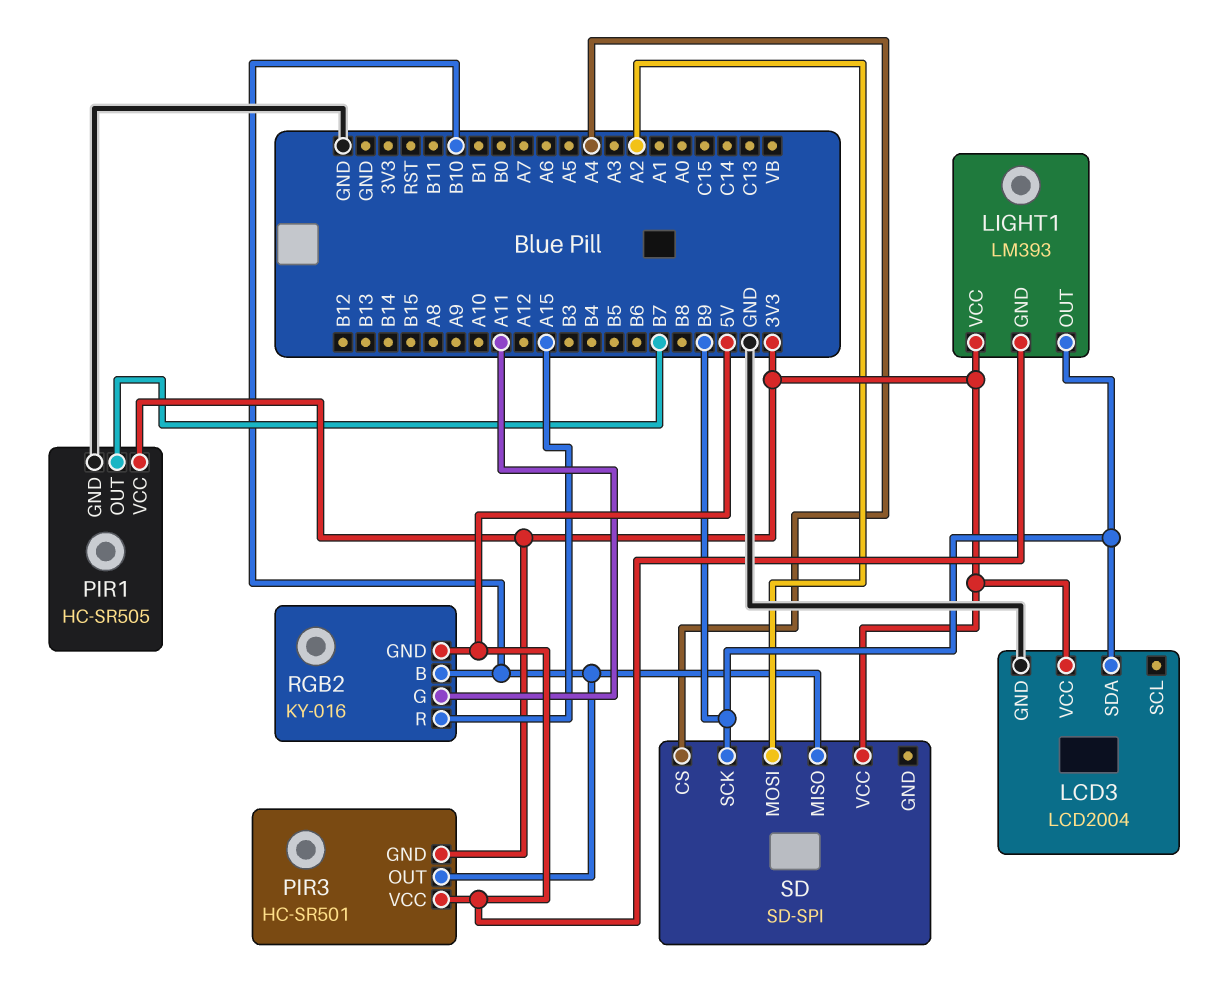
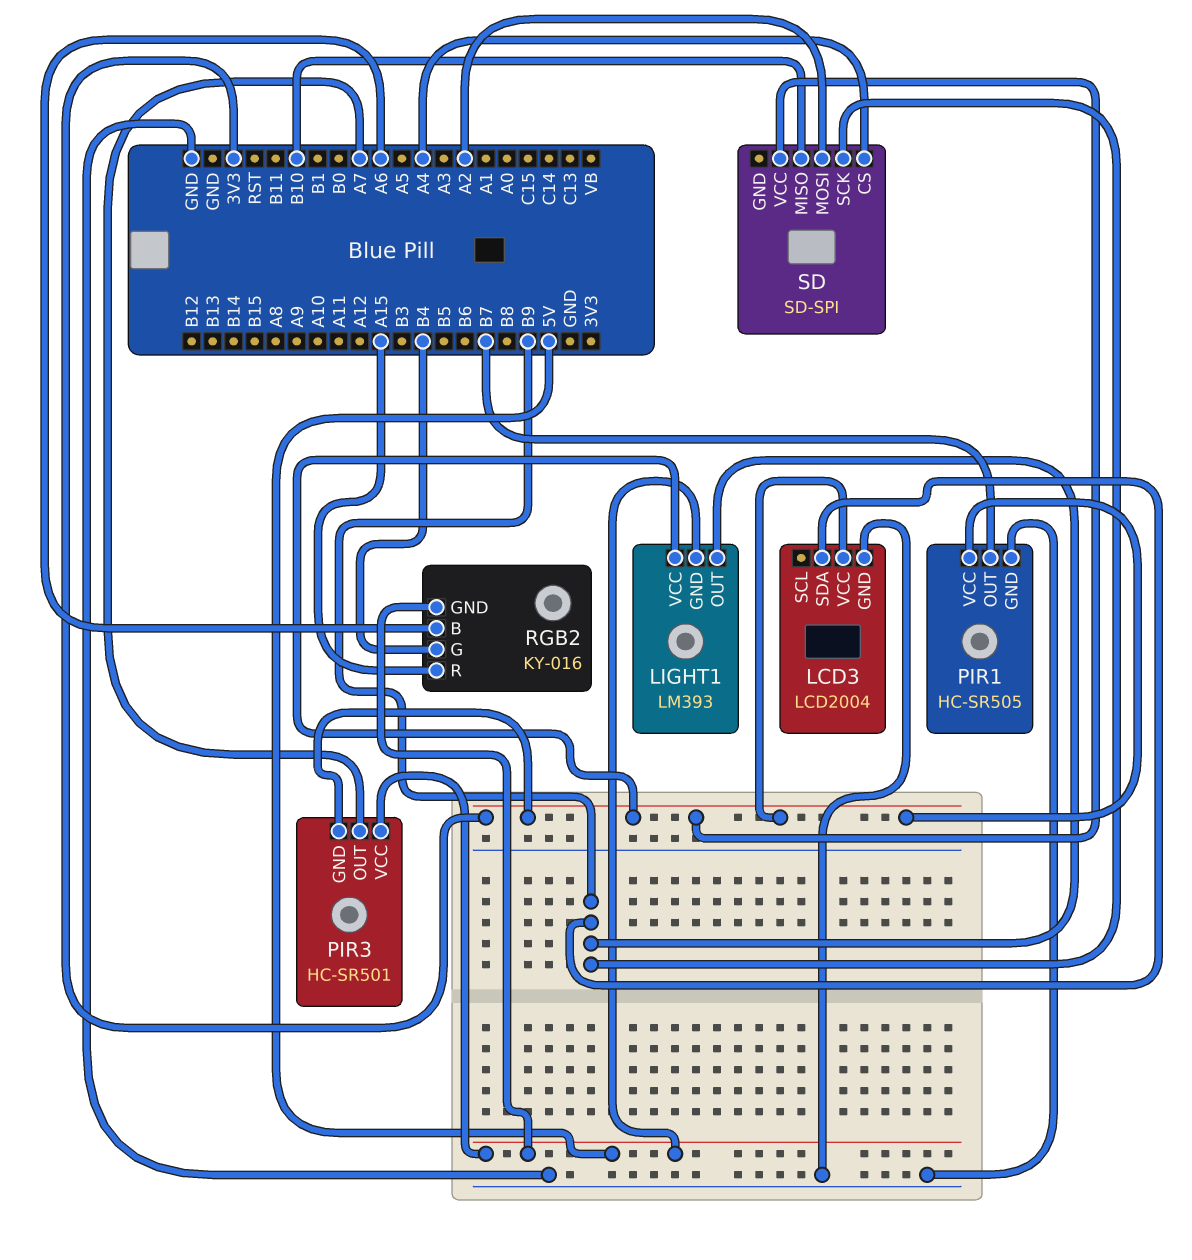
PIR3 pin OUT: B10 -> A7
RGB2 pin B: B10 -> A6
RGB2 pin G: A11 -> B4

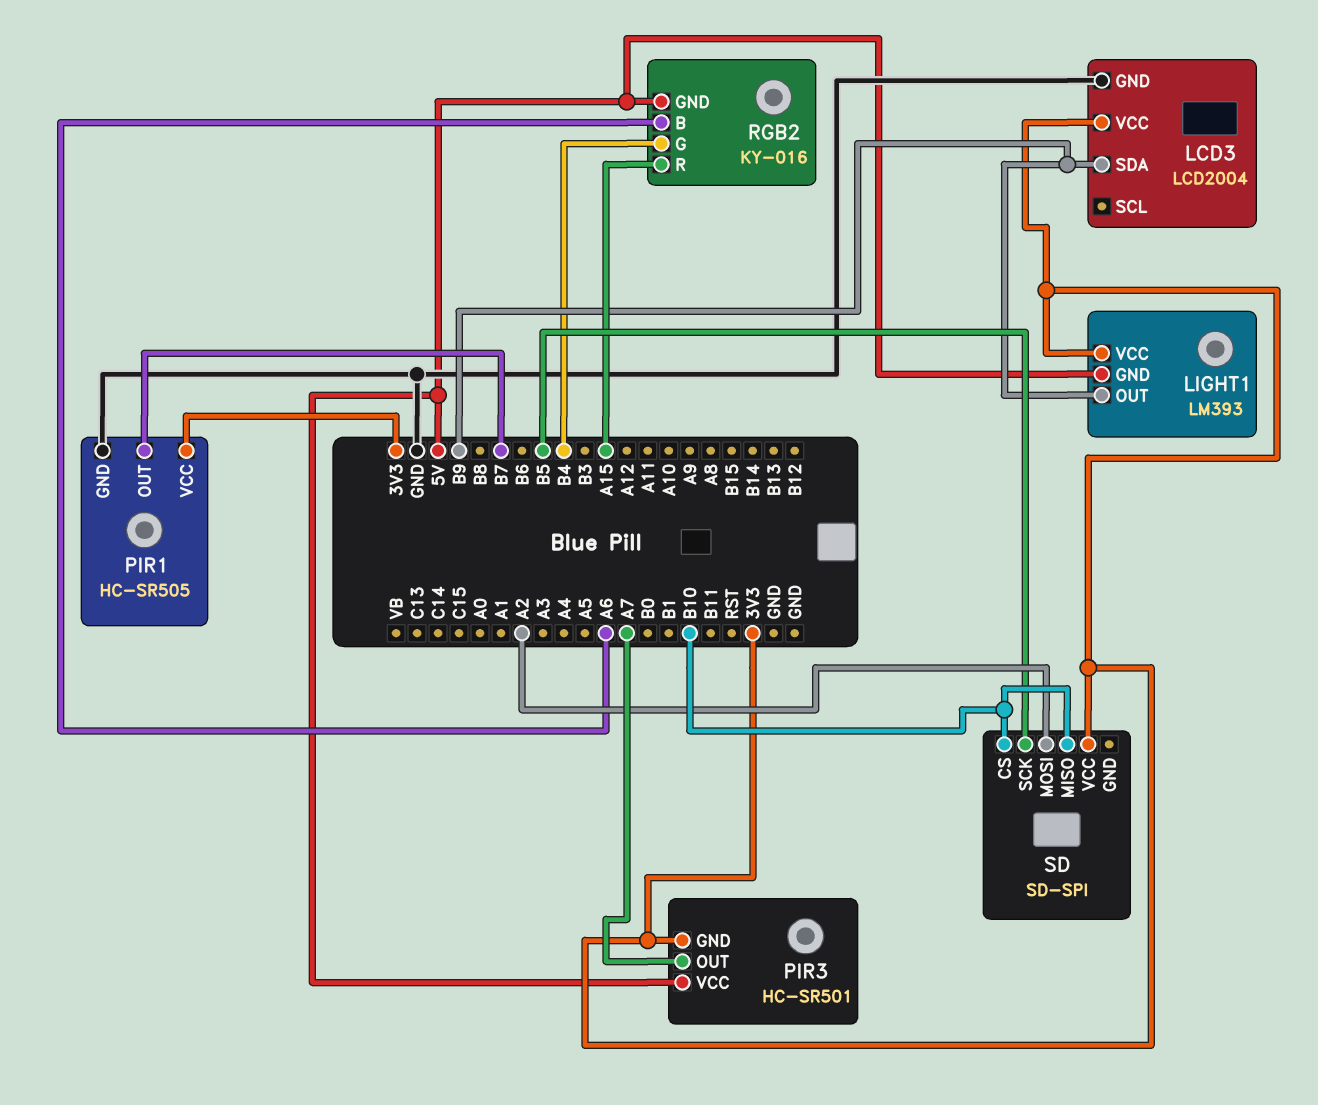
SD pin CS: A4 -> B10
SD pin SCK: B9 -> B5

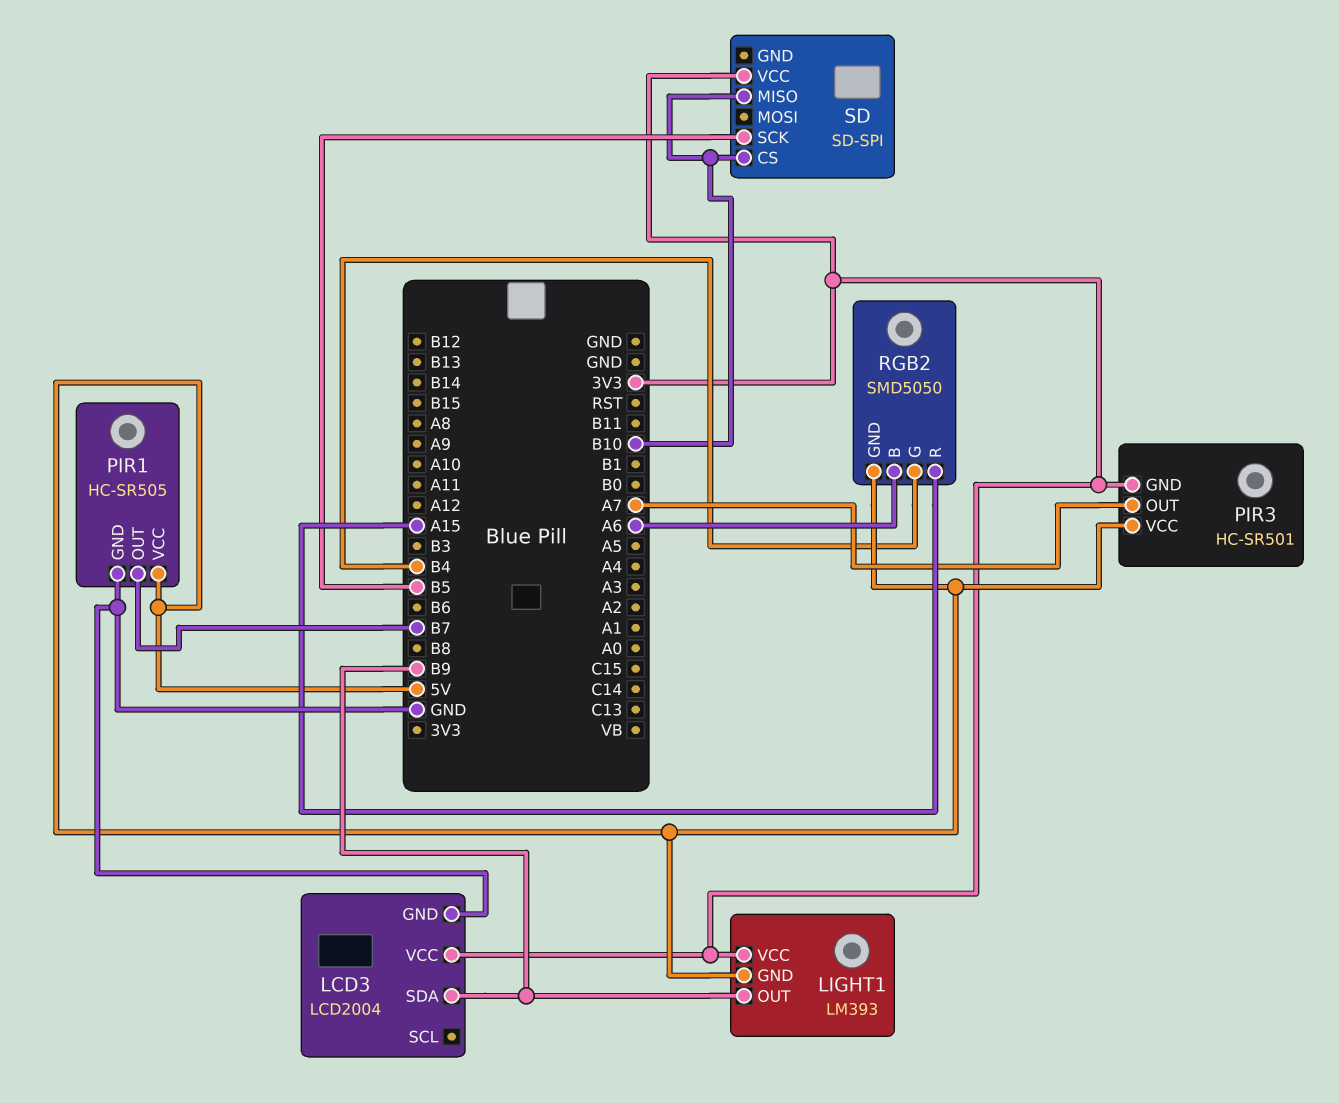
PIR1 pin VCC: 3V3 -> 5V
RGB2: KY-016 -> SMD5050
SD pin MOSI: A2 -> none

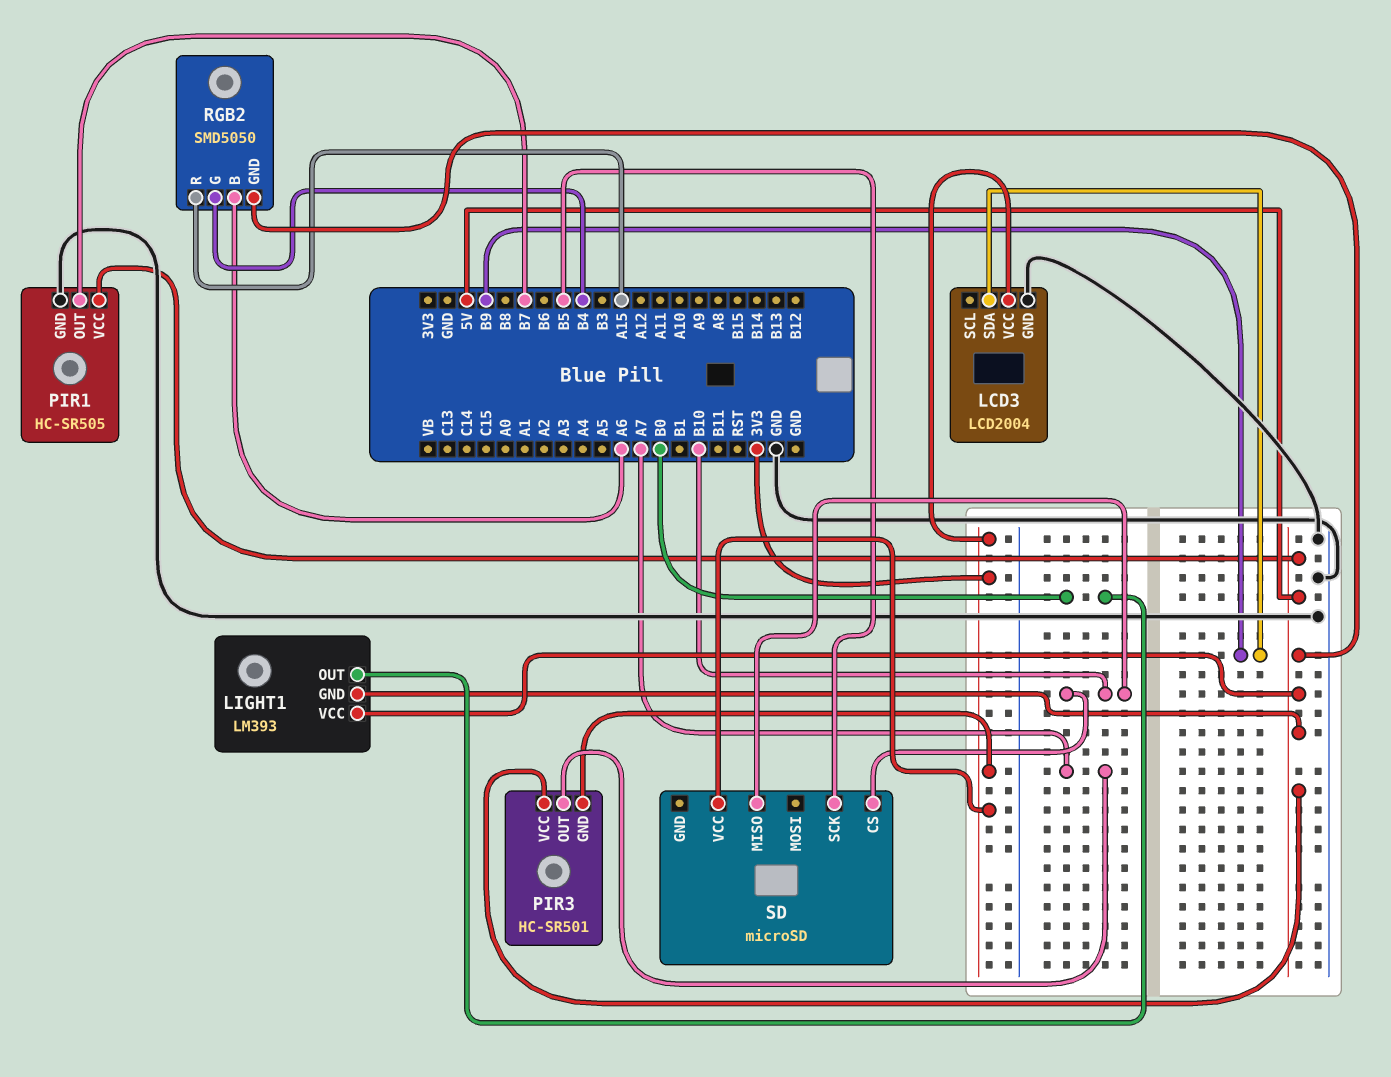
LIGHT1 pin OUT: B9 -> B0
LIGHT1 pin VCC: 3V3 -> 5V
SD: SD-SPI -> microSD

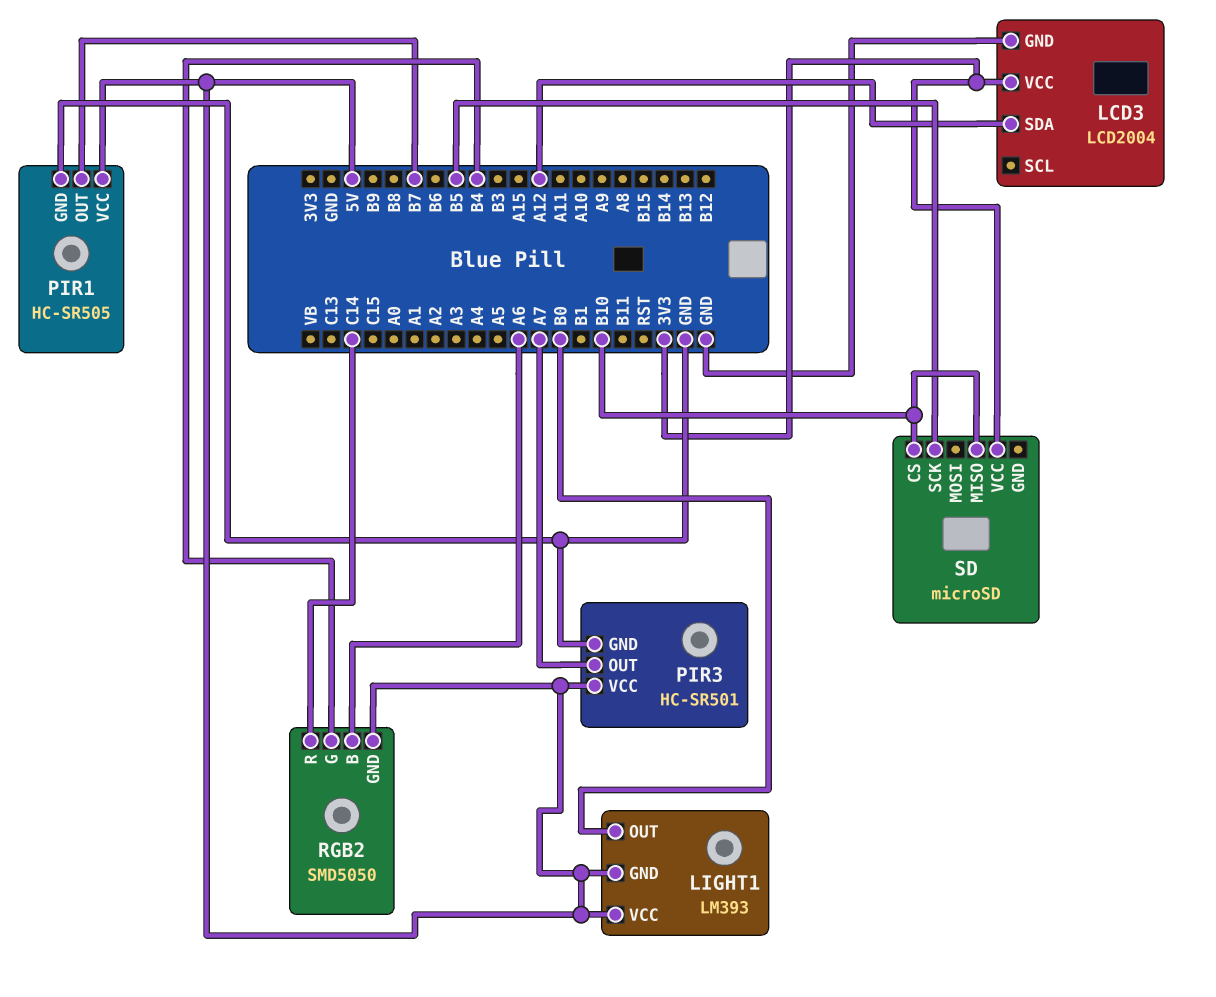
LCD3 pin SDA: B9 -> A12
PIR3 pin GND: 3V3 -> GND
RGB2 pin R: A15 -> C14

